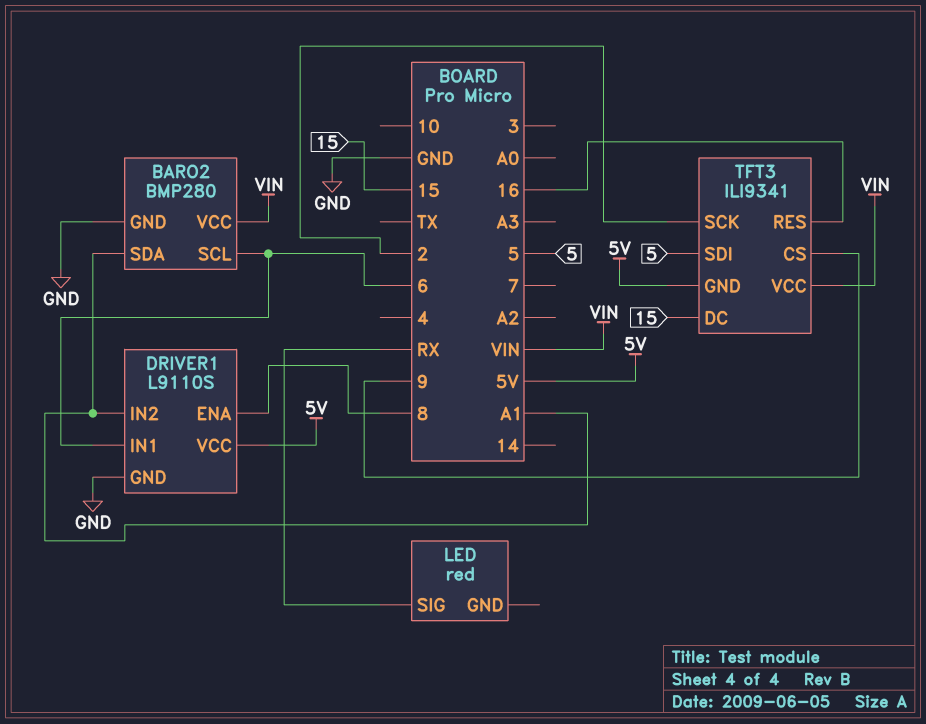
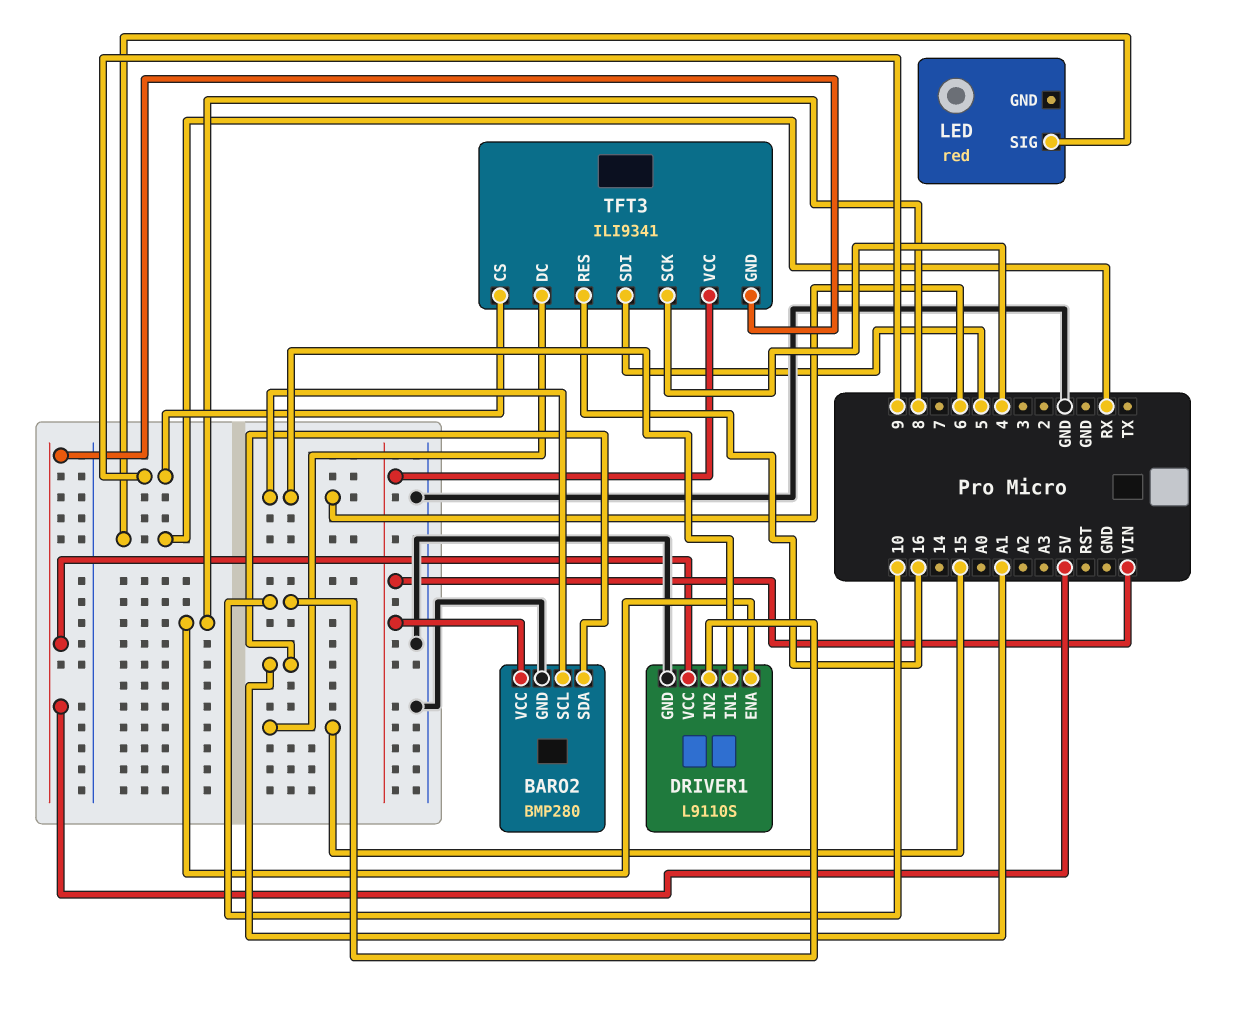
DRIVER1 pin IN2: A1 -> 10
TFT3 pin SCK: 2 -> 4

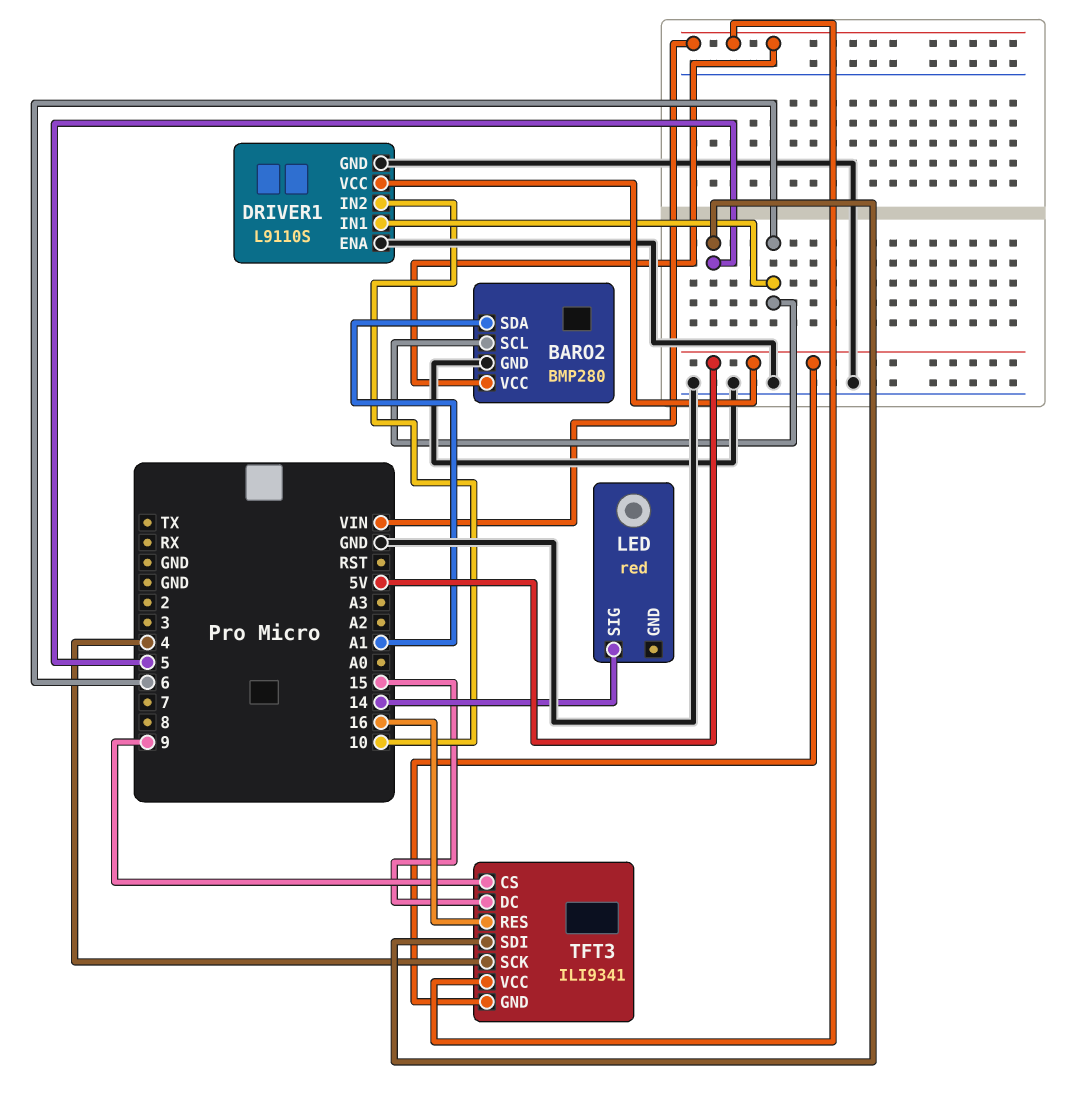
DRIVER1 pin ENA: 8 -> GND
LED pin SIG: RX -> 14

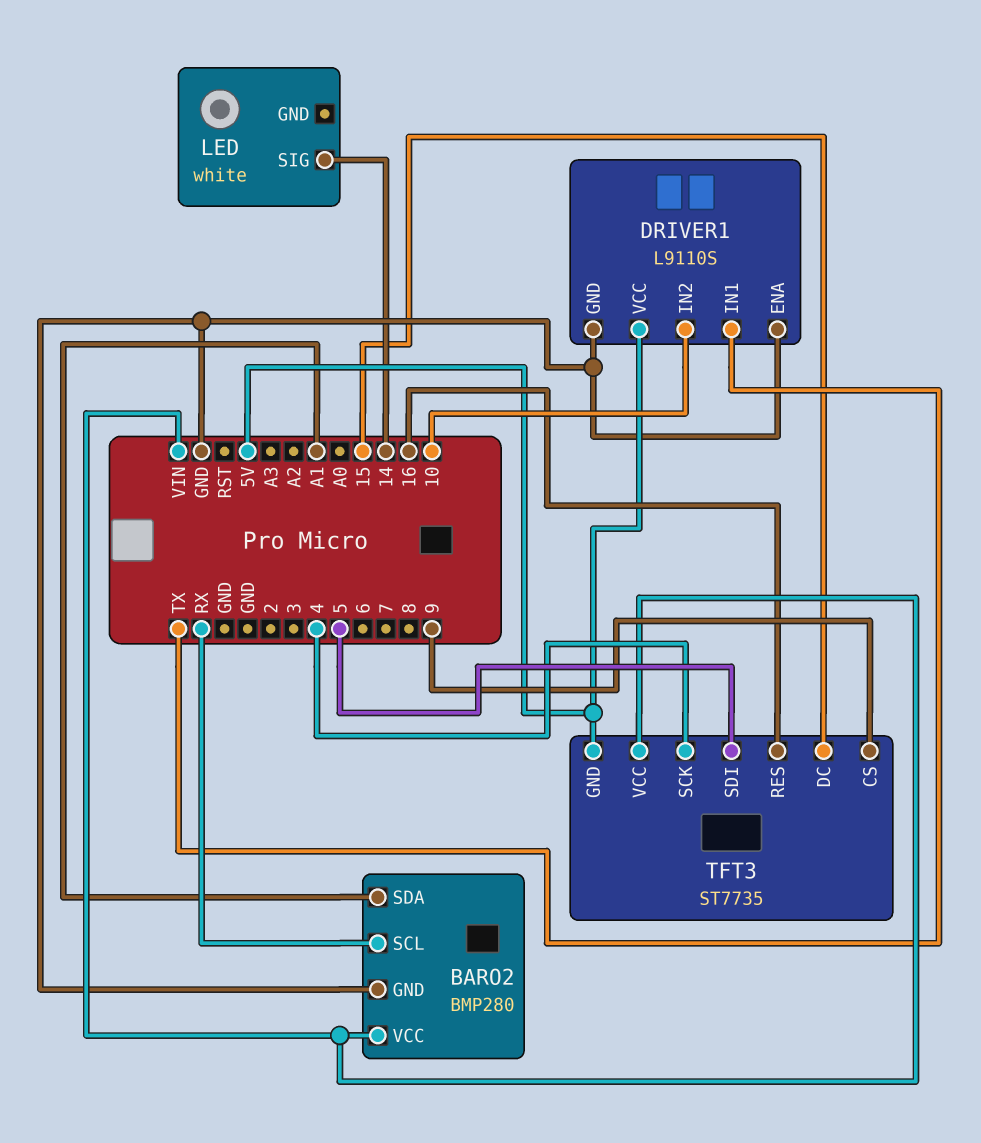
BARO2 pin SCL: 6 -> RX
DRIVER1 pin IN1: 6 -> TX
LED: red -> white
TFT3: ILI9341 -> ST7735

